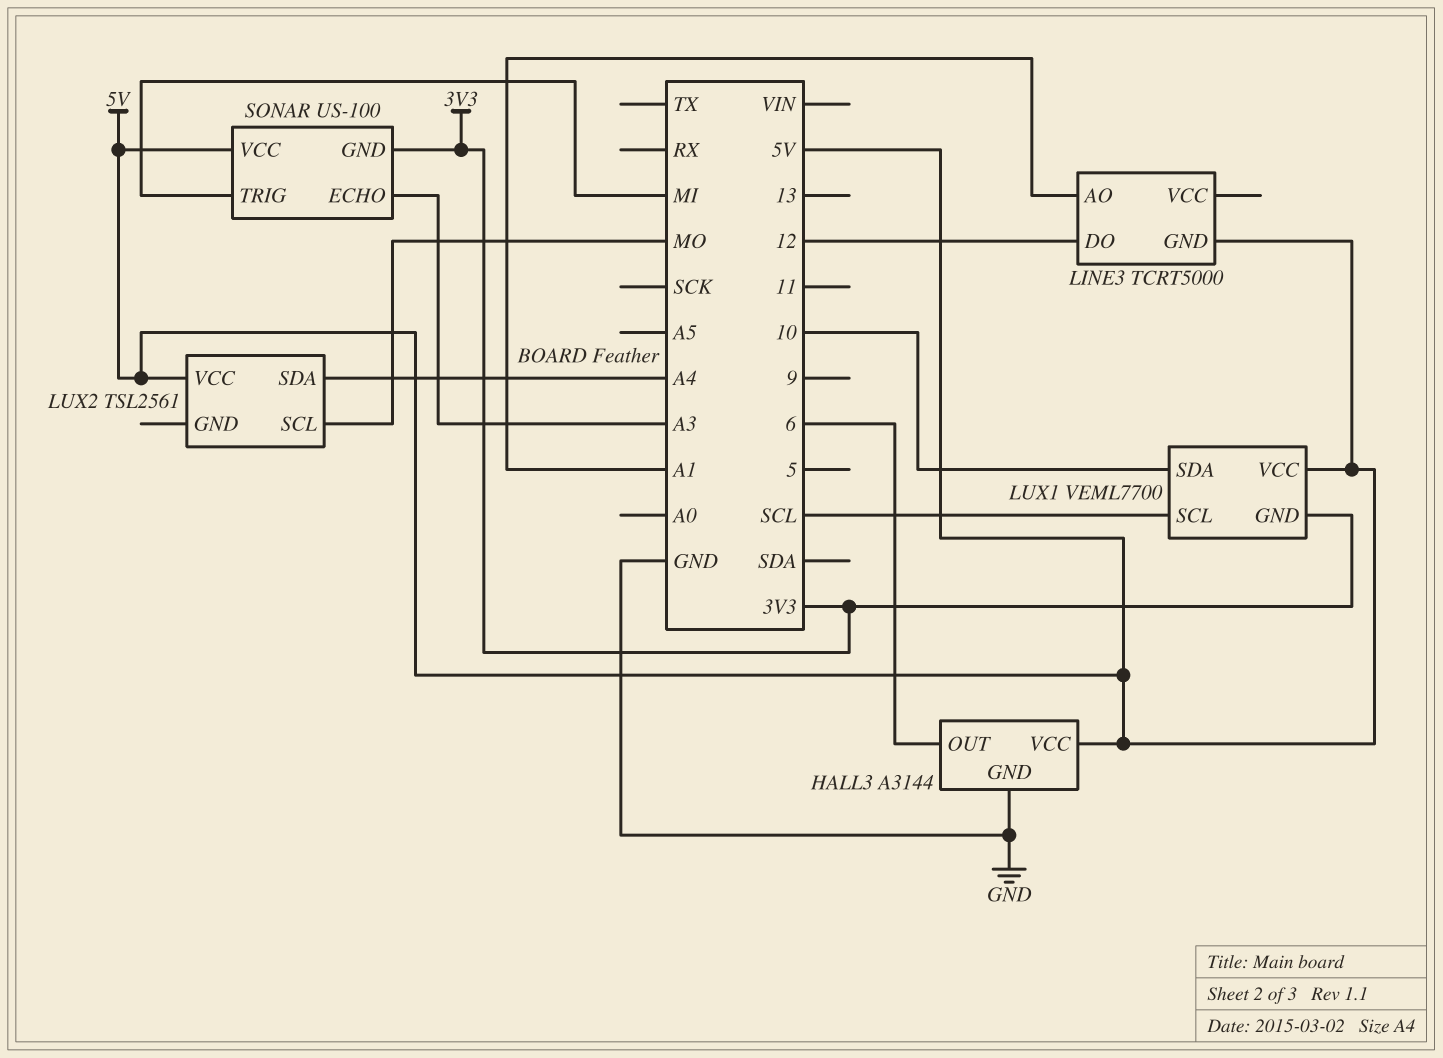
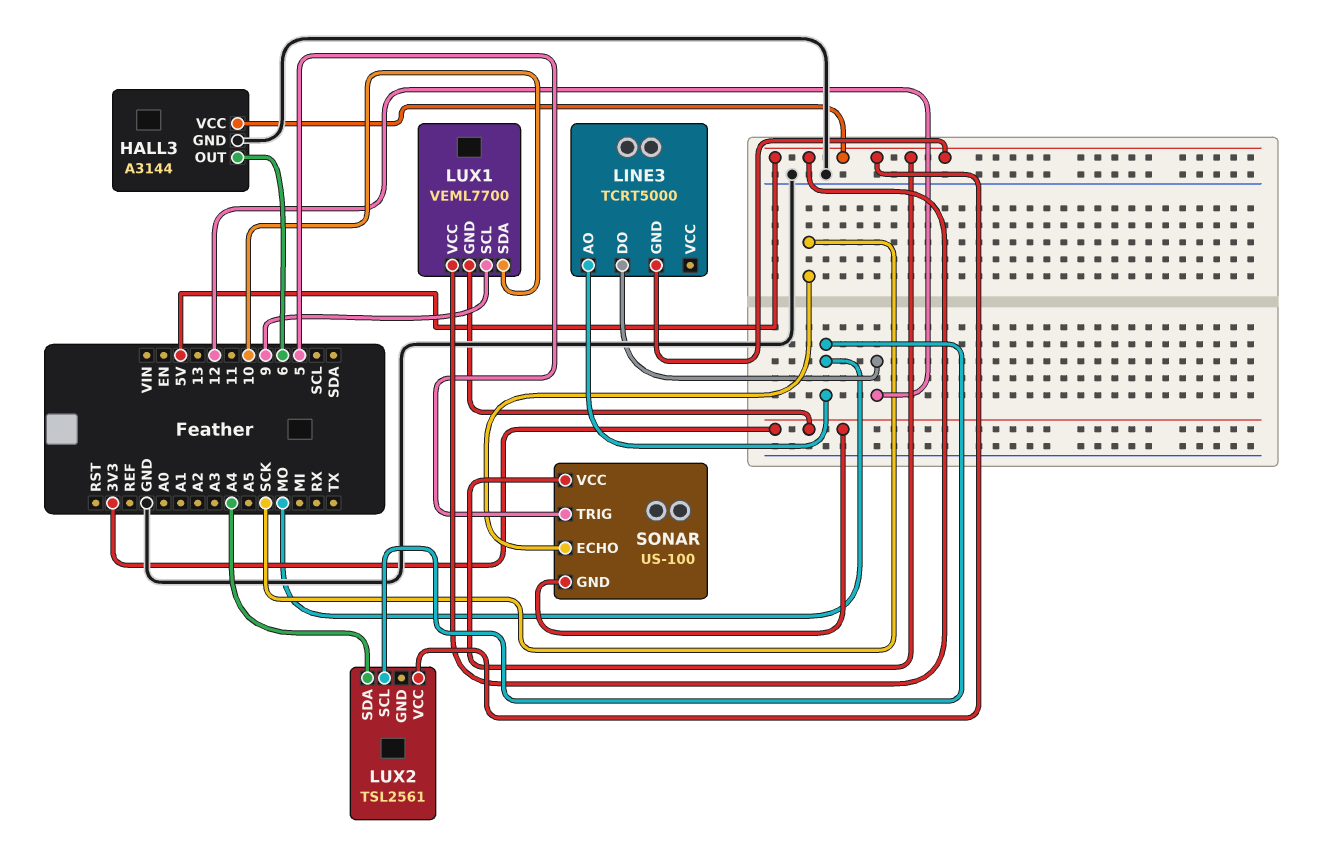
LINE3 pin AO: A1 -> MO
LUX1 pin SCL: SCL -> 9
SONAR pin ECHO: A3 -> SCK
SONAR pin TRIG: MI -> 5

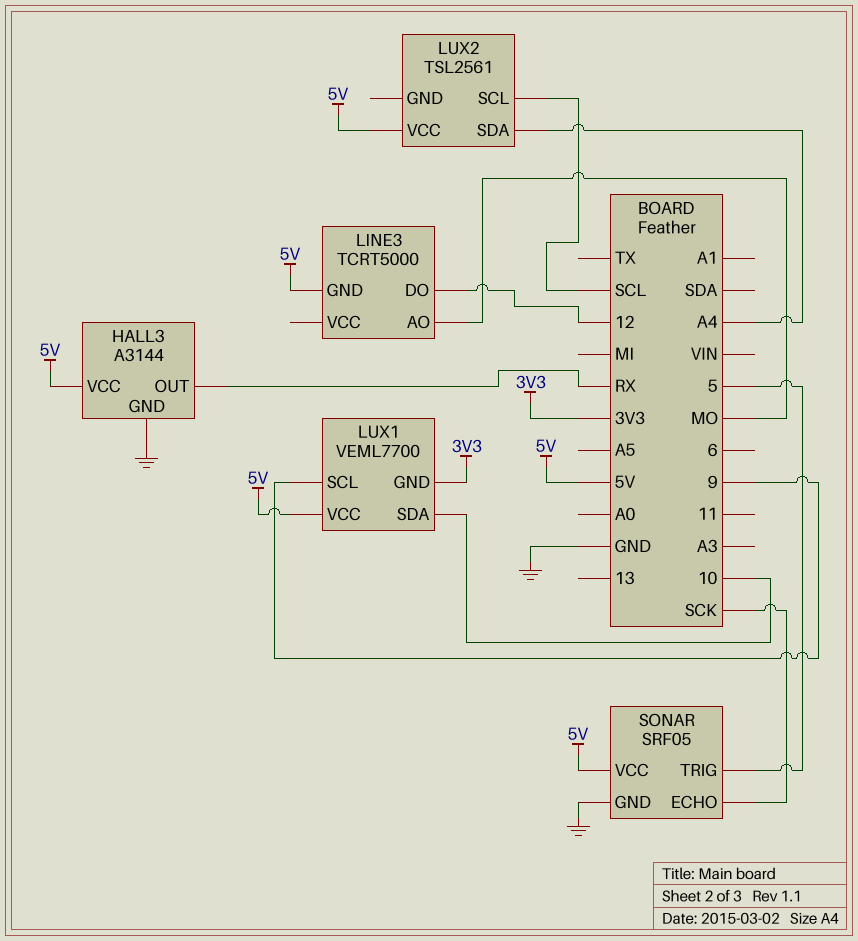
HALL3 pin OUT: 6 -> RX
LUX2 pin SCL: MO -> SCL
SONAR: US-100 -> SRF05
SONAR pin GND: 3V3 -> GND

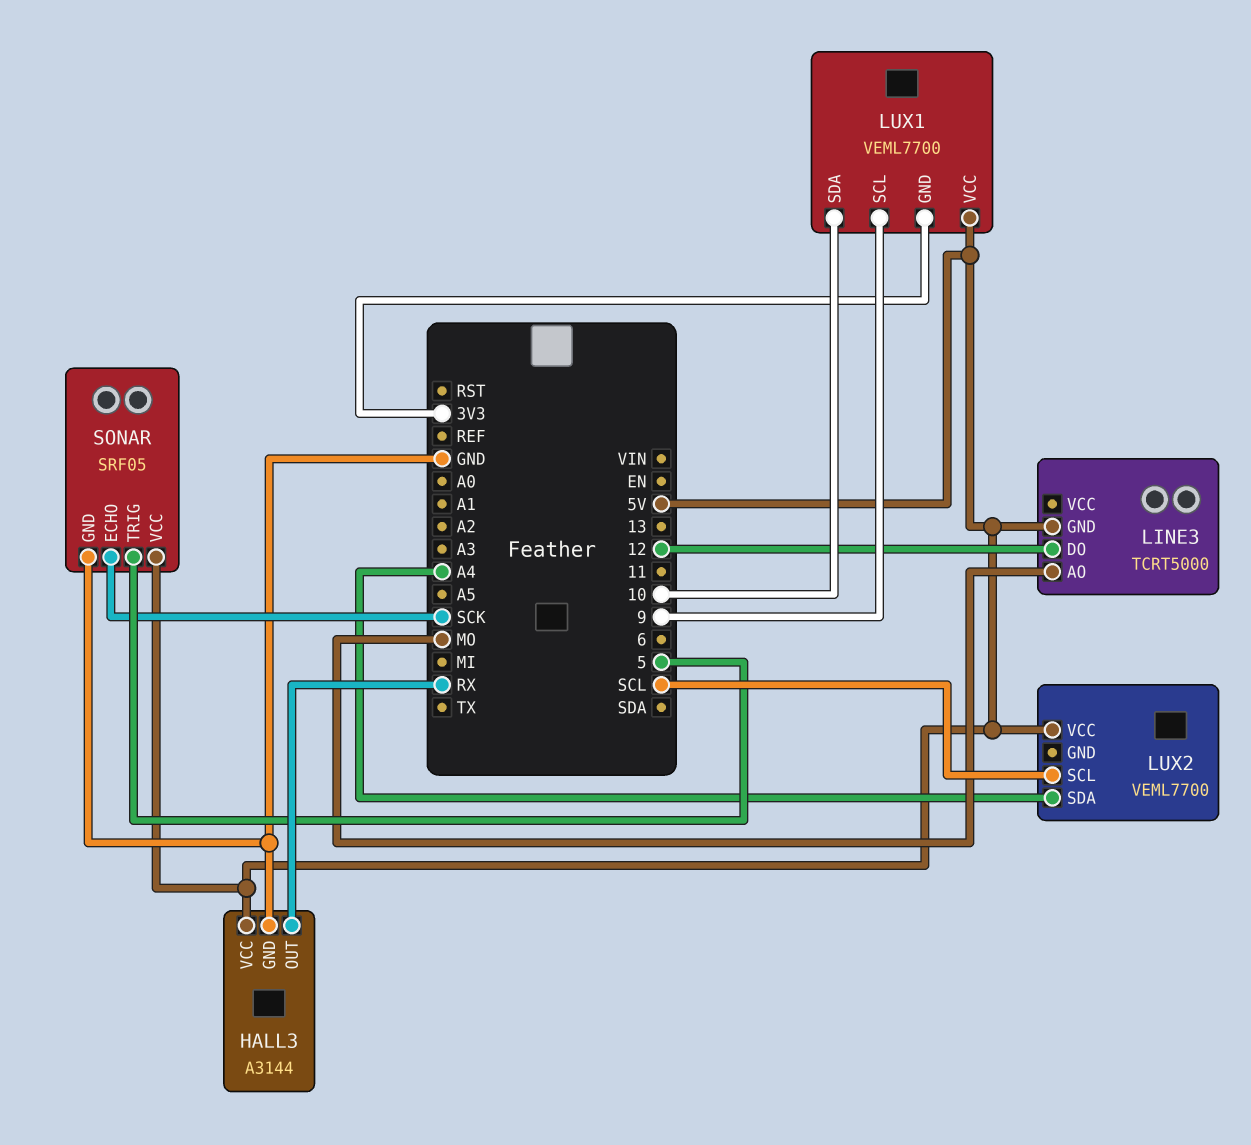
LUX2: TSL2561 -> VEML7700

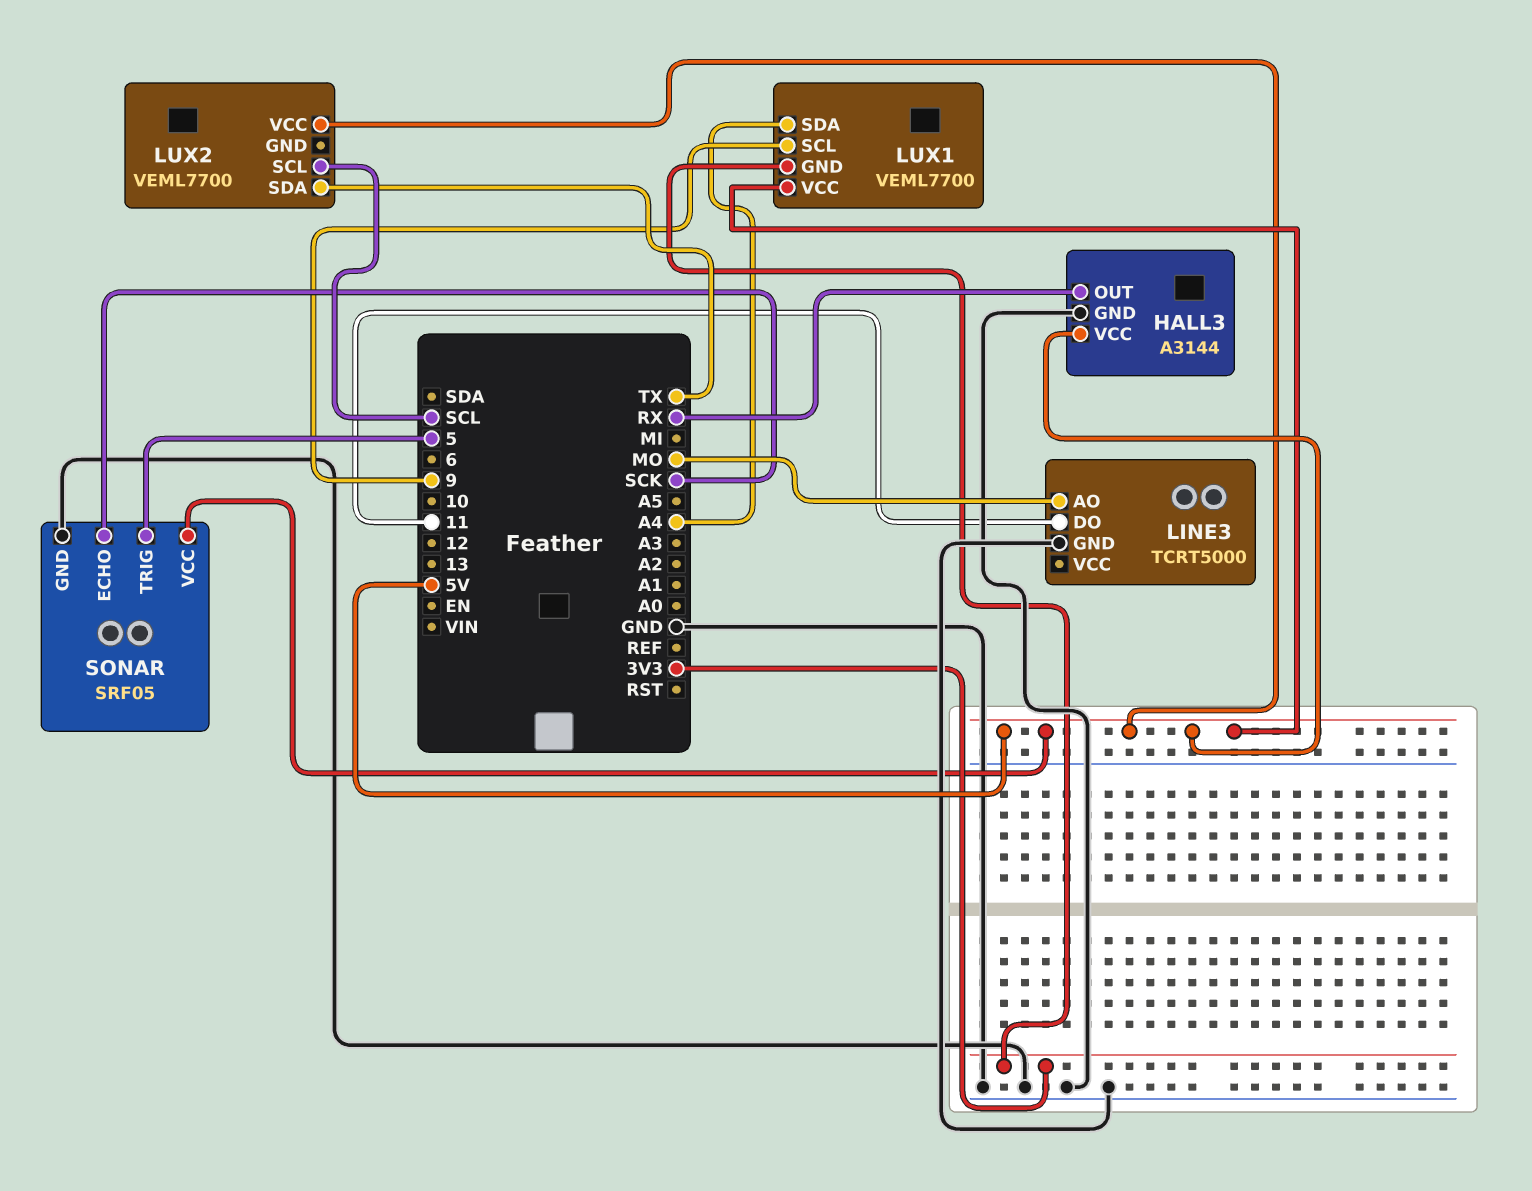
LINE3 pin DO: 12 -> 11
LINE3 pin GND: 5V -> GND
LUX1 pin SDA: 10 -> A4
LUX2 pin SDA: A4 -> TX

